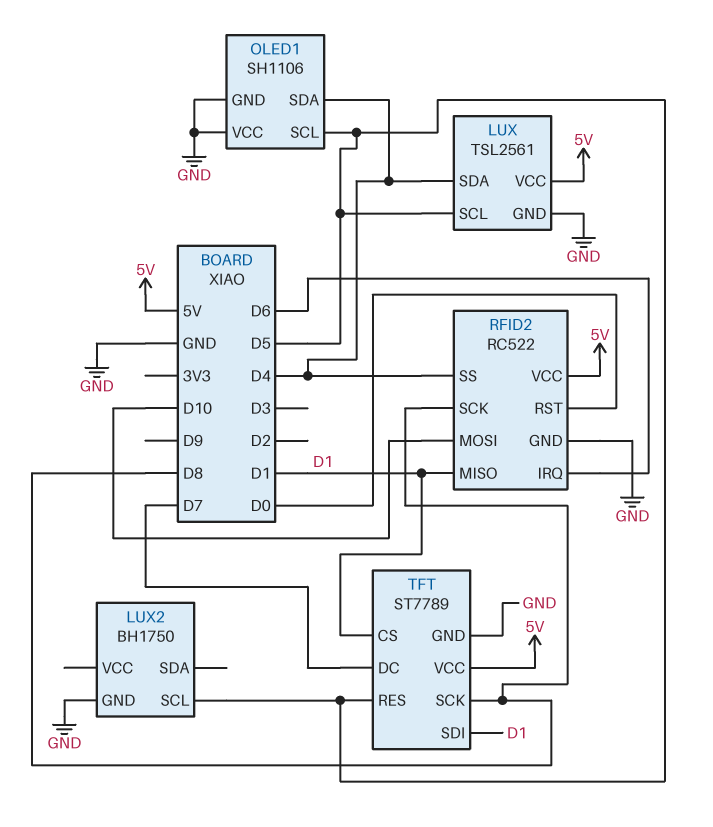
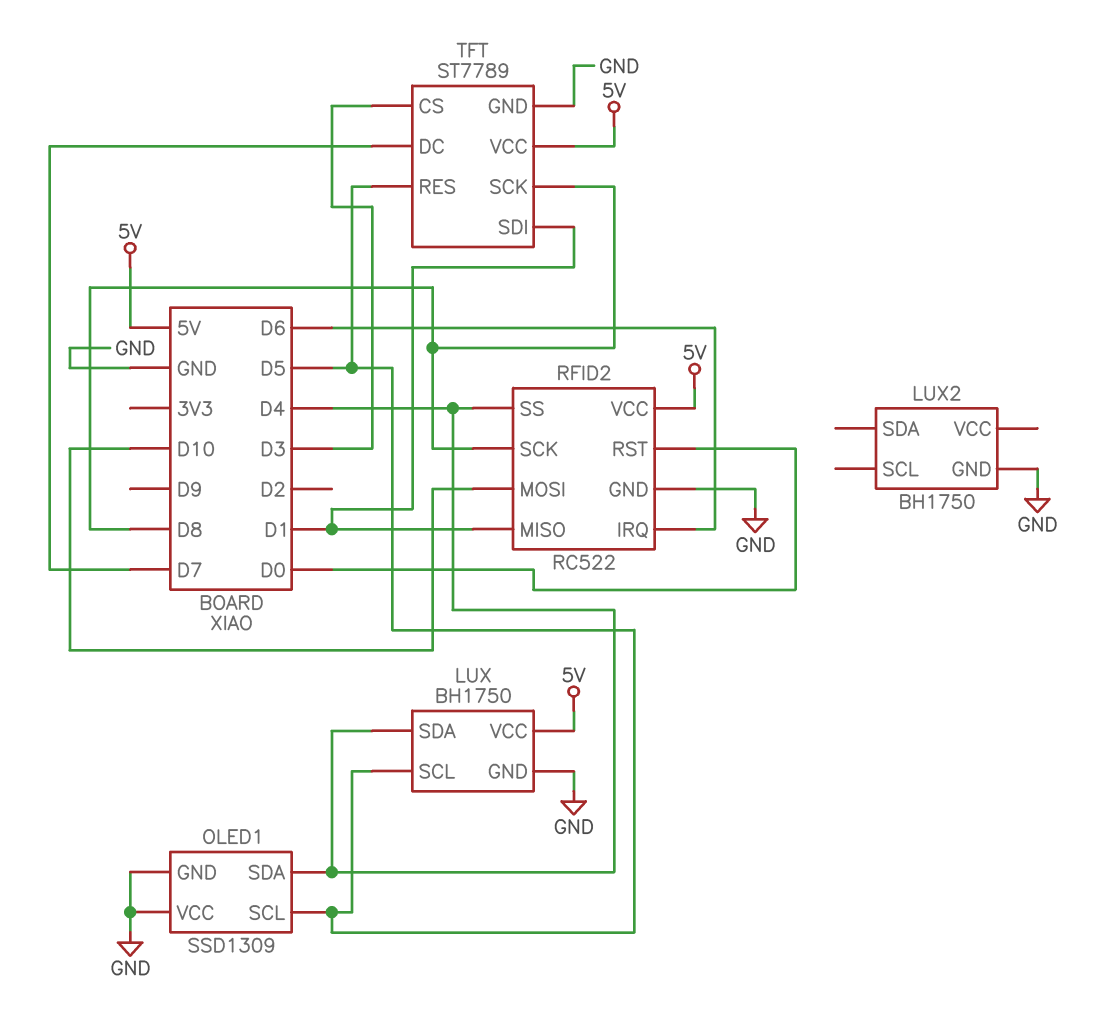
LUX: TSL2561 -> BH1750
LUX2 pin SCL: D5 -> none
OLED1: SH1106 -> SSD1309
TFT pin CS: D1 -> D3

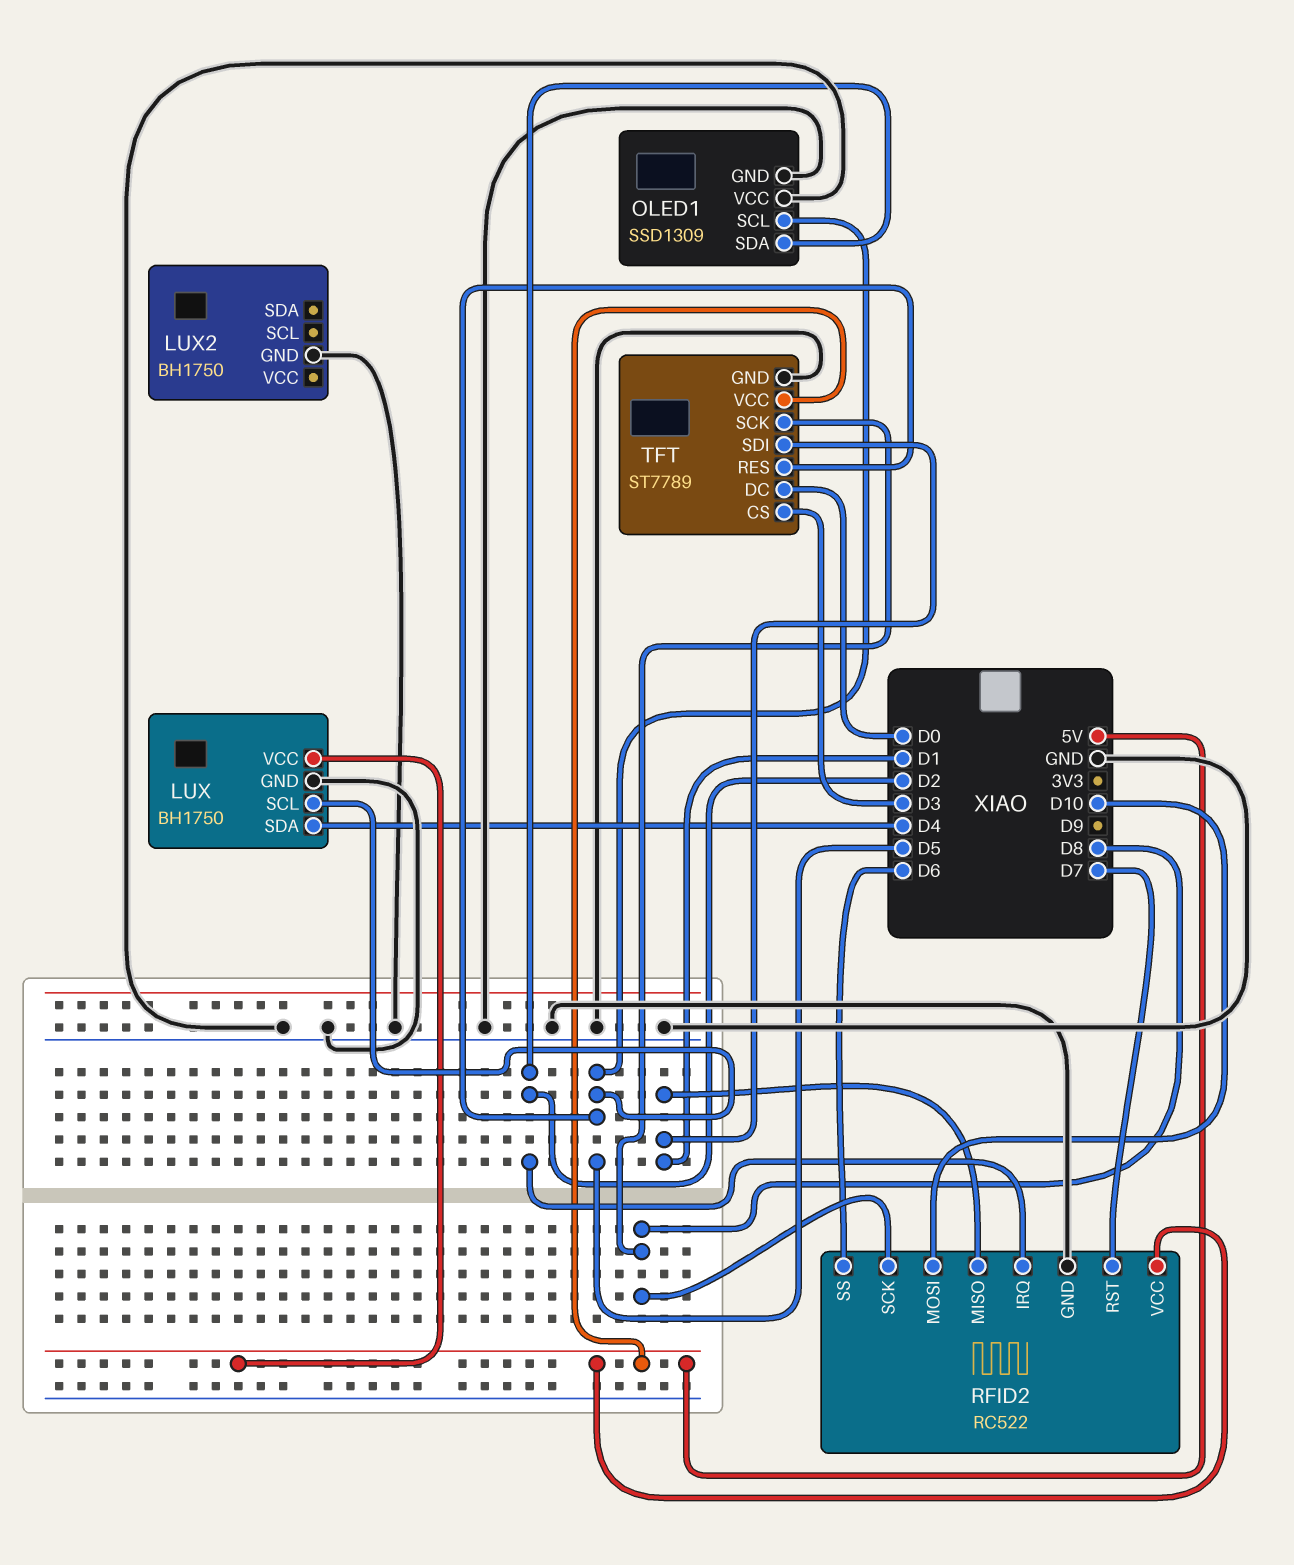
OLED1 pin SDA: D4 -> D2
RFID2 pin IRQ: D6 -> D2
RFID2 pin RST: D0 -> D7
RFID2 pin SS: D4 -> D6
TFT pin DC: D7 -> D0

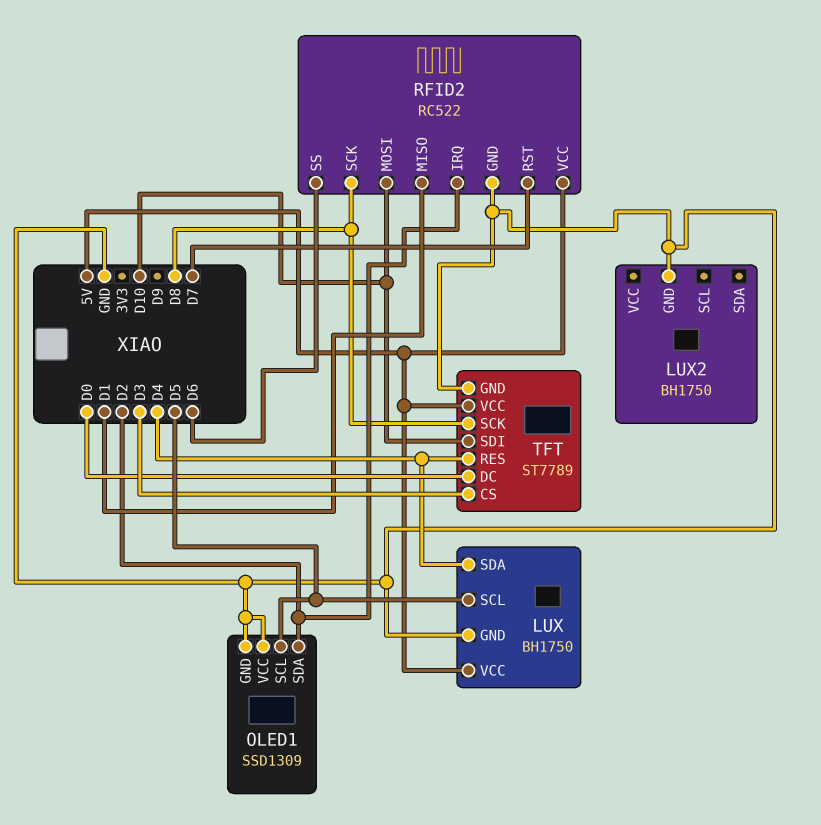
TFT pin RES: D5 -> D4
TFT pin SDI: D1 -> D10

